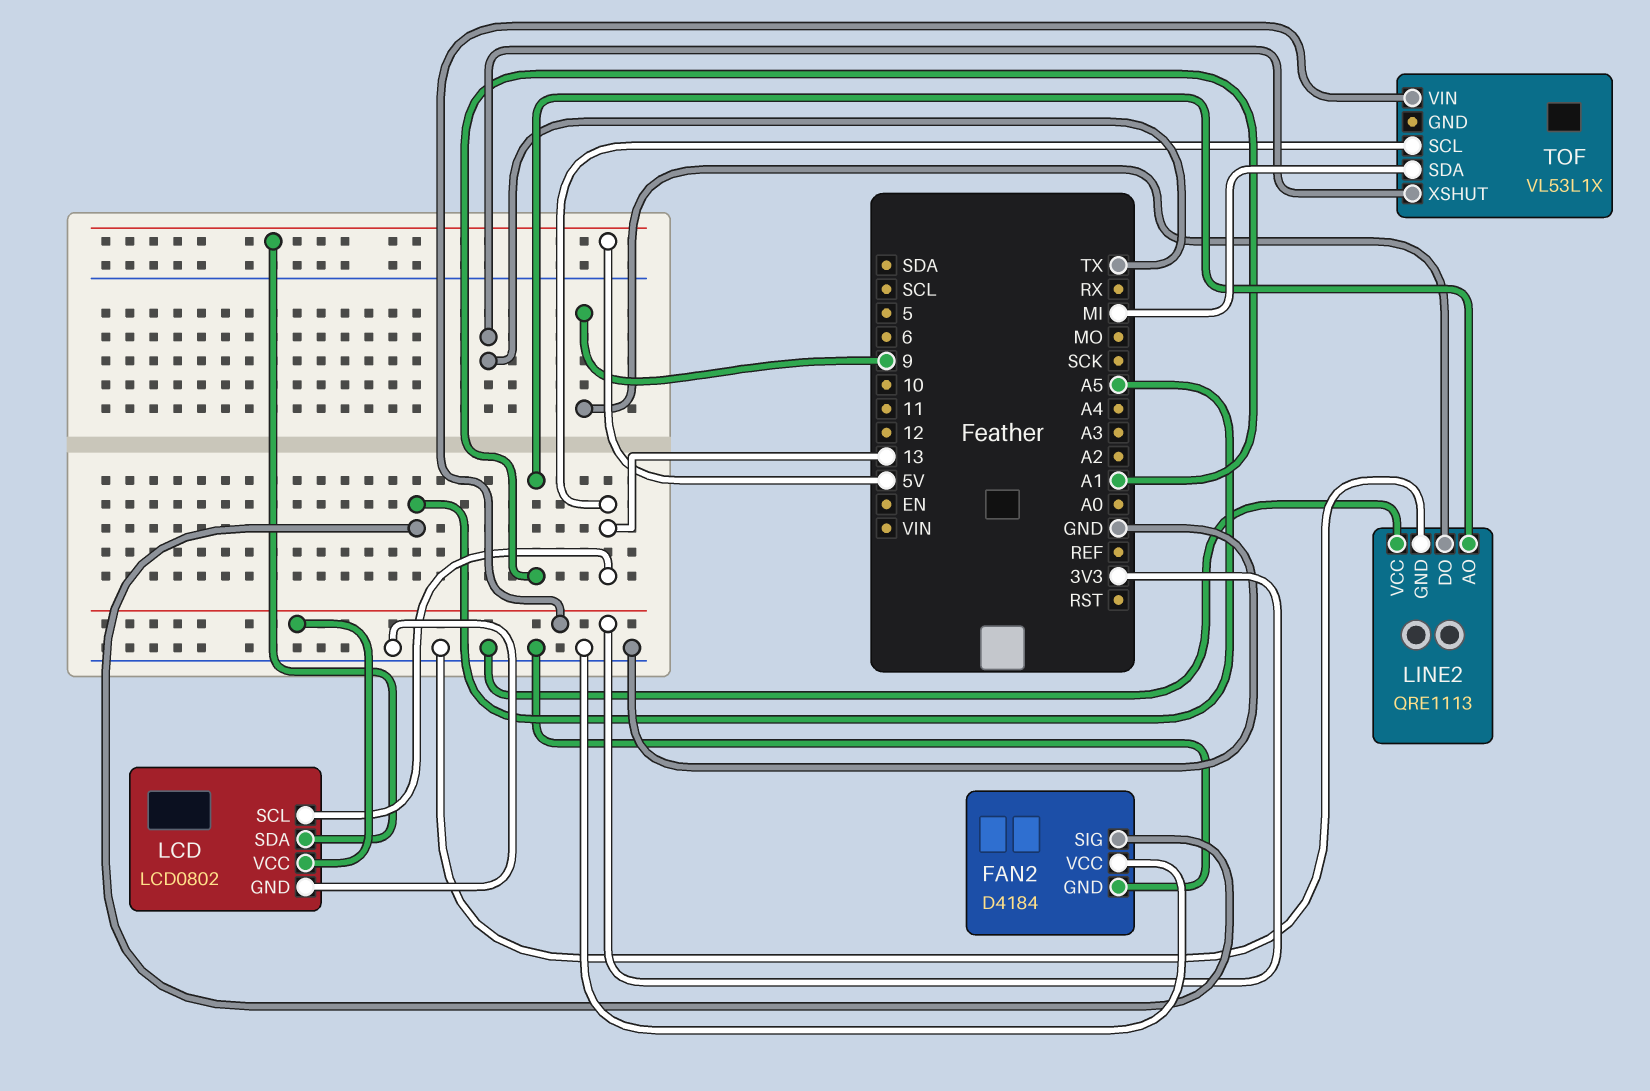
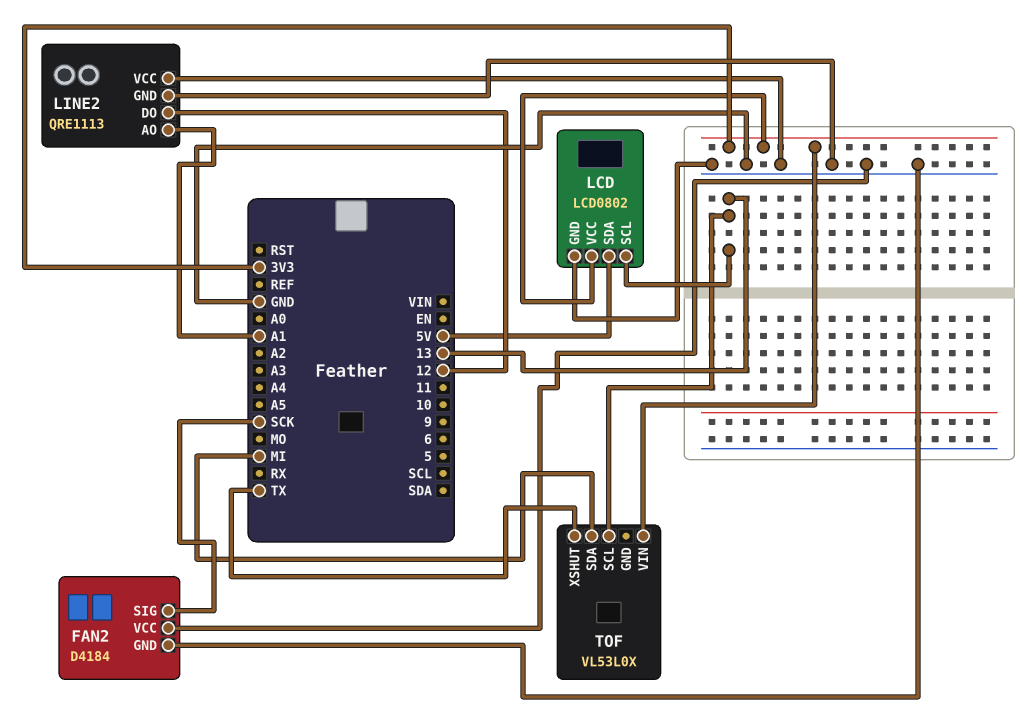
FAN2 pin SIG: A5 -> SCK
LINE2 pin DO: 9 -> 12
TOF: VL53L1X -> VL53L0X

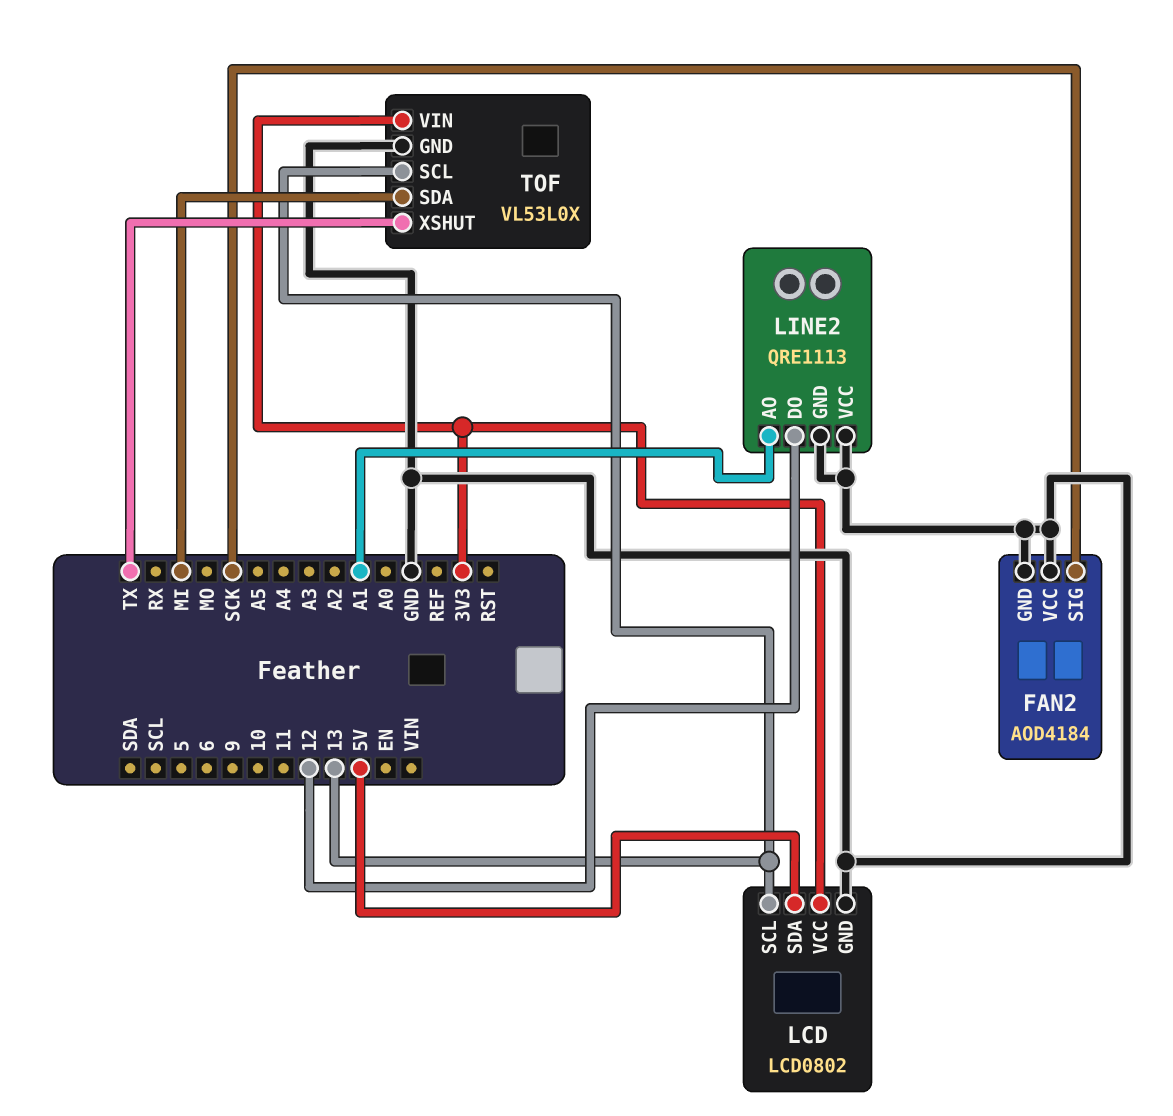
FAN2: D4184 -> AOD4184
TOF pin GND: none -> GND

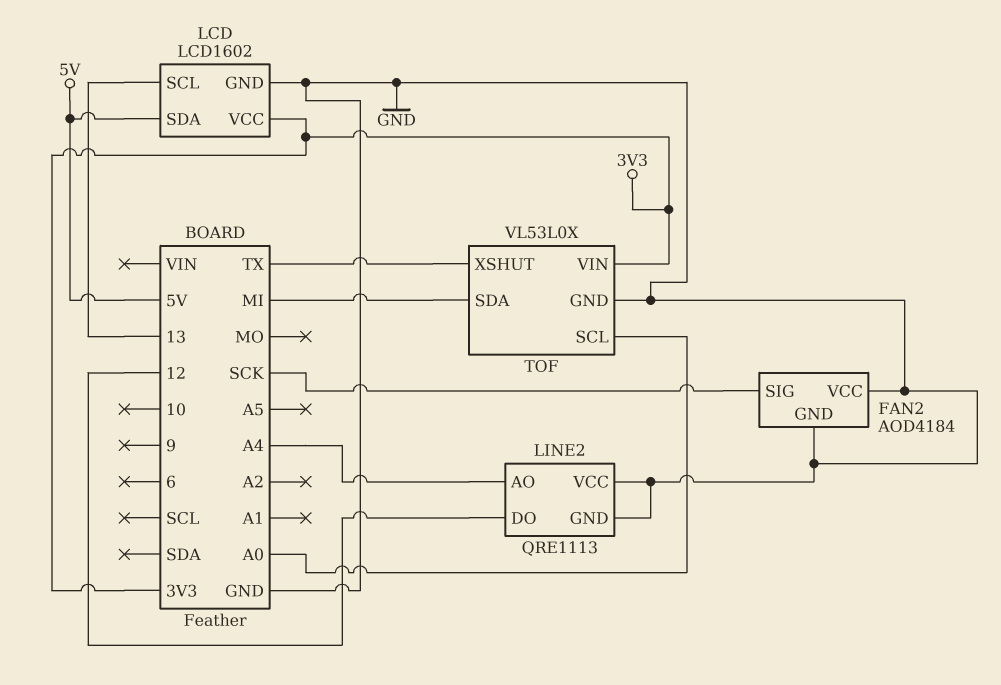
LCD: LCD0802 -> LCD1602
LINE2 pin AO: A1 -> A4
TOF pin SCL: 13 -> A0

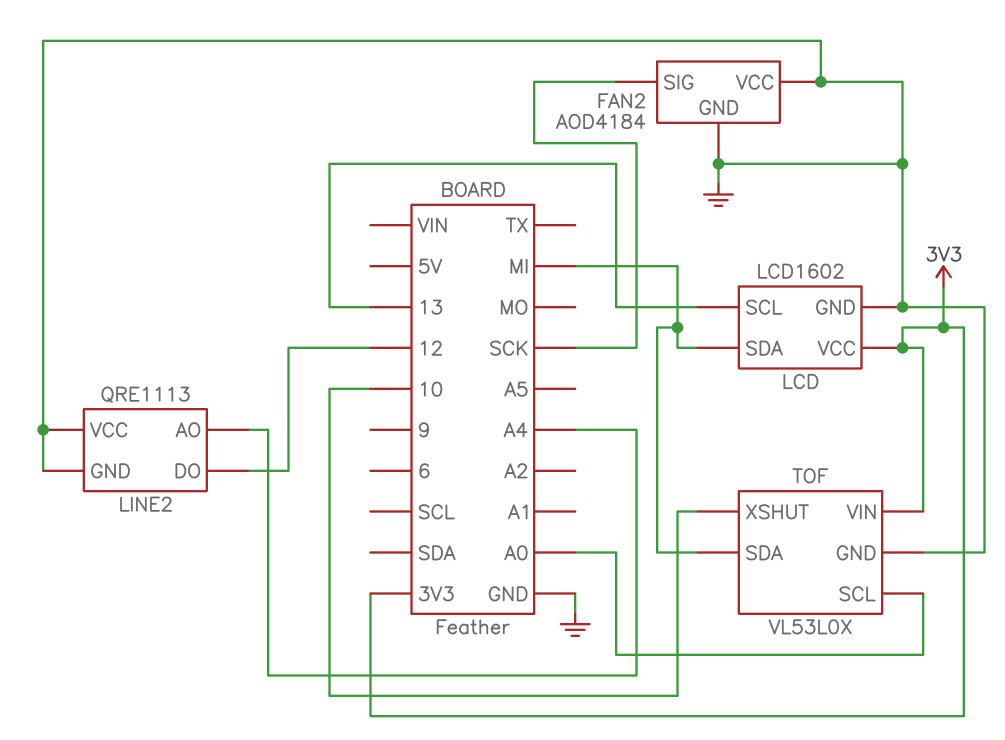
LCD pin SDA: 5V -> MI
TOF pin XSHUT: TX -> 10

